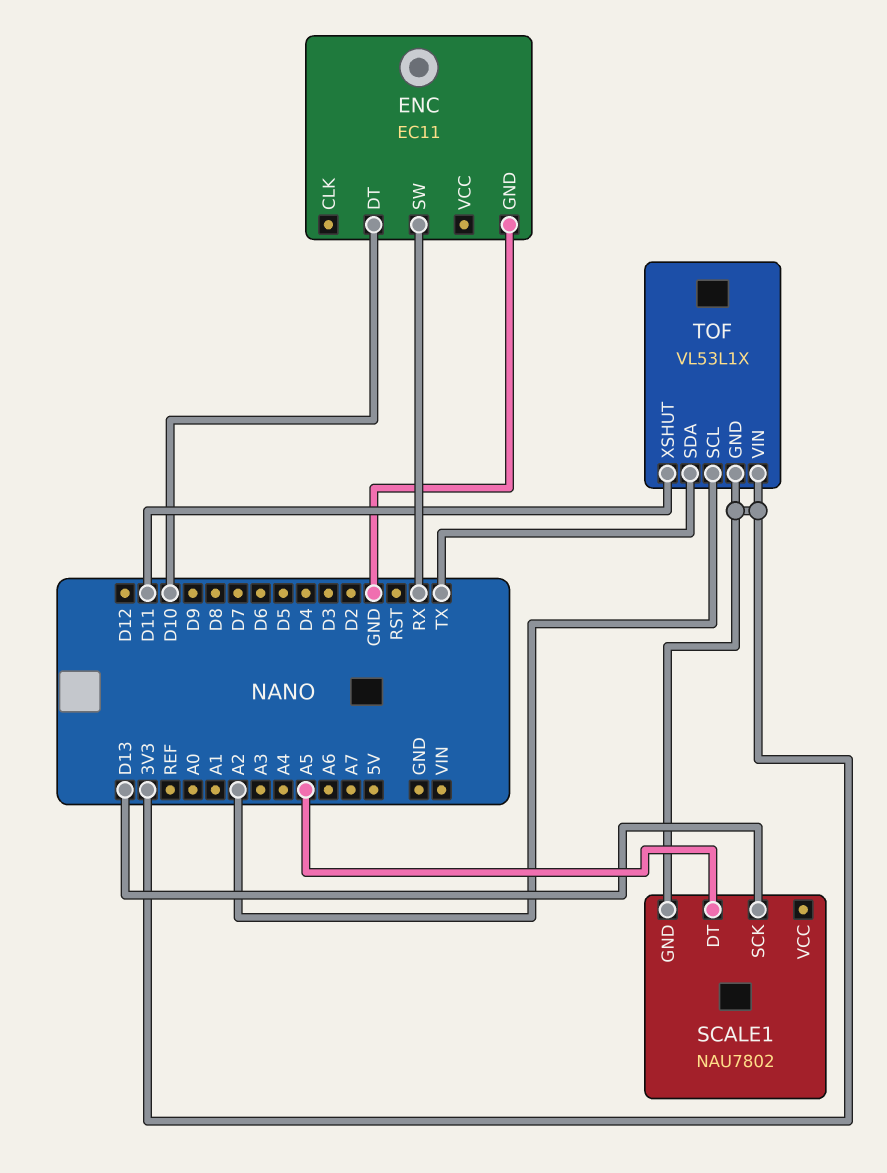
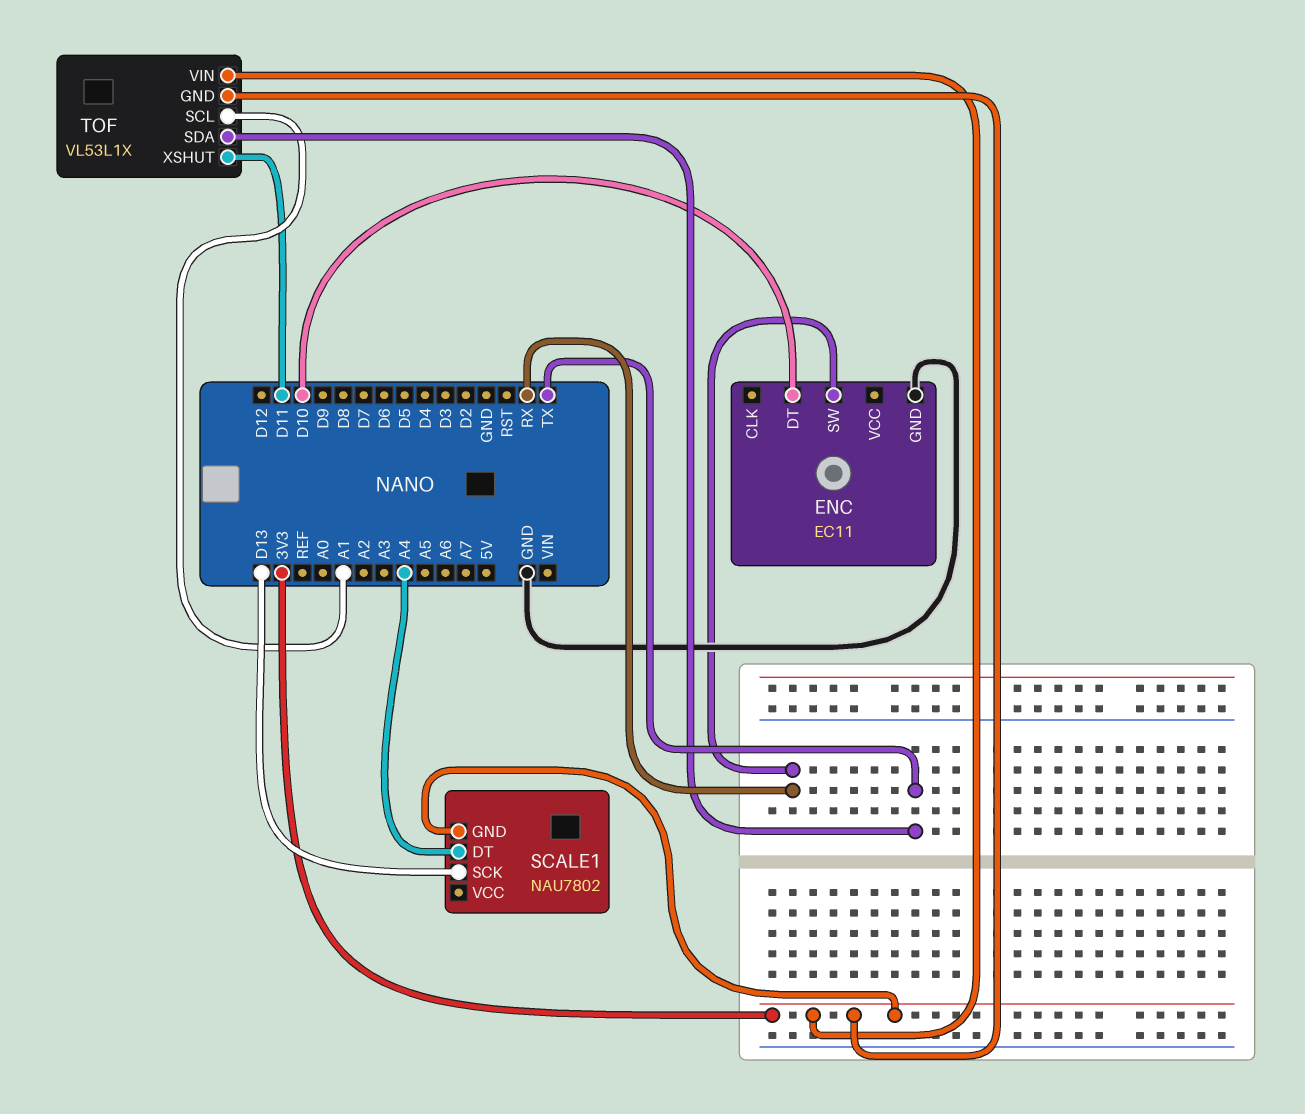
SCALE1 pin DT: A5 -> A4
TOF pin SCL: A2 -> A1

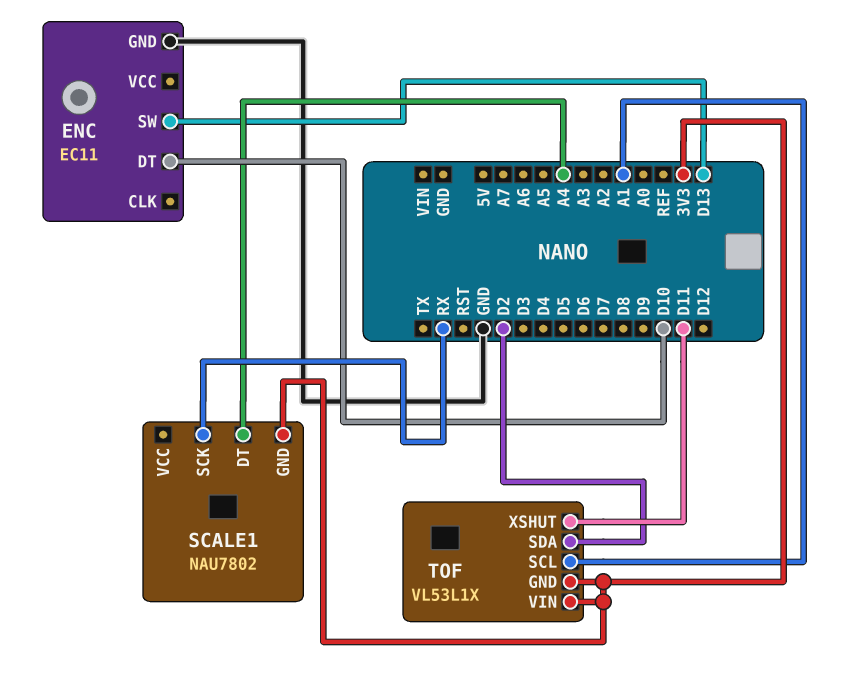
ENC pin SW: RX -> D13
SCALE1 pin SCK: D13 -> RX
TOF pin SDA: TX -> D2

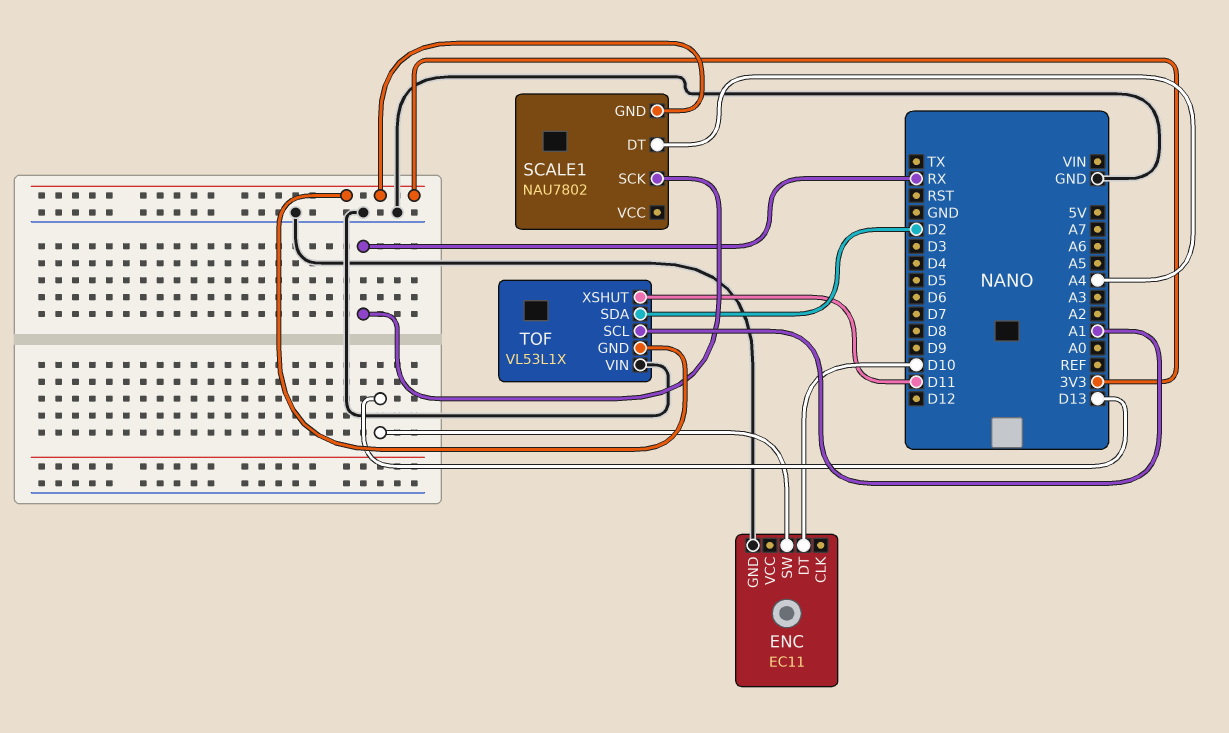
TOF pin VIN: 3V3 -> GND

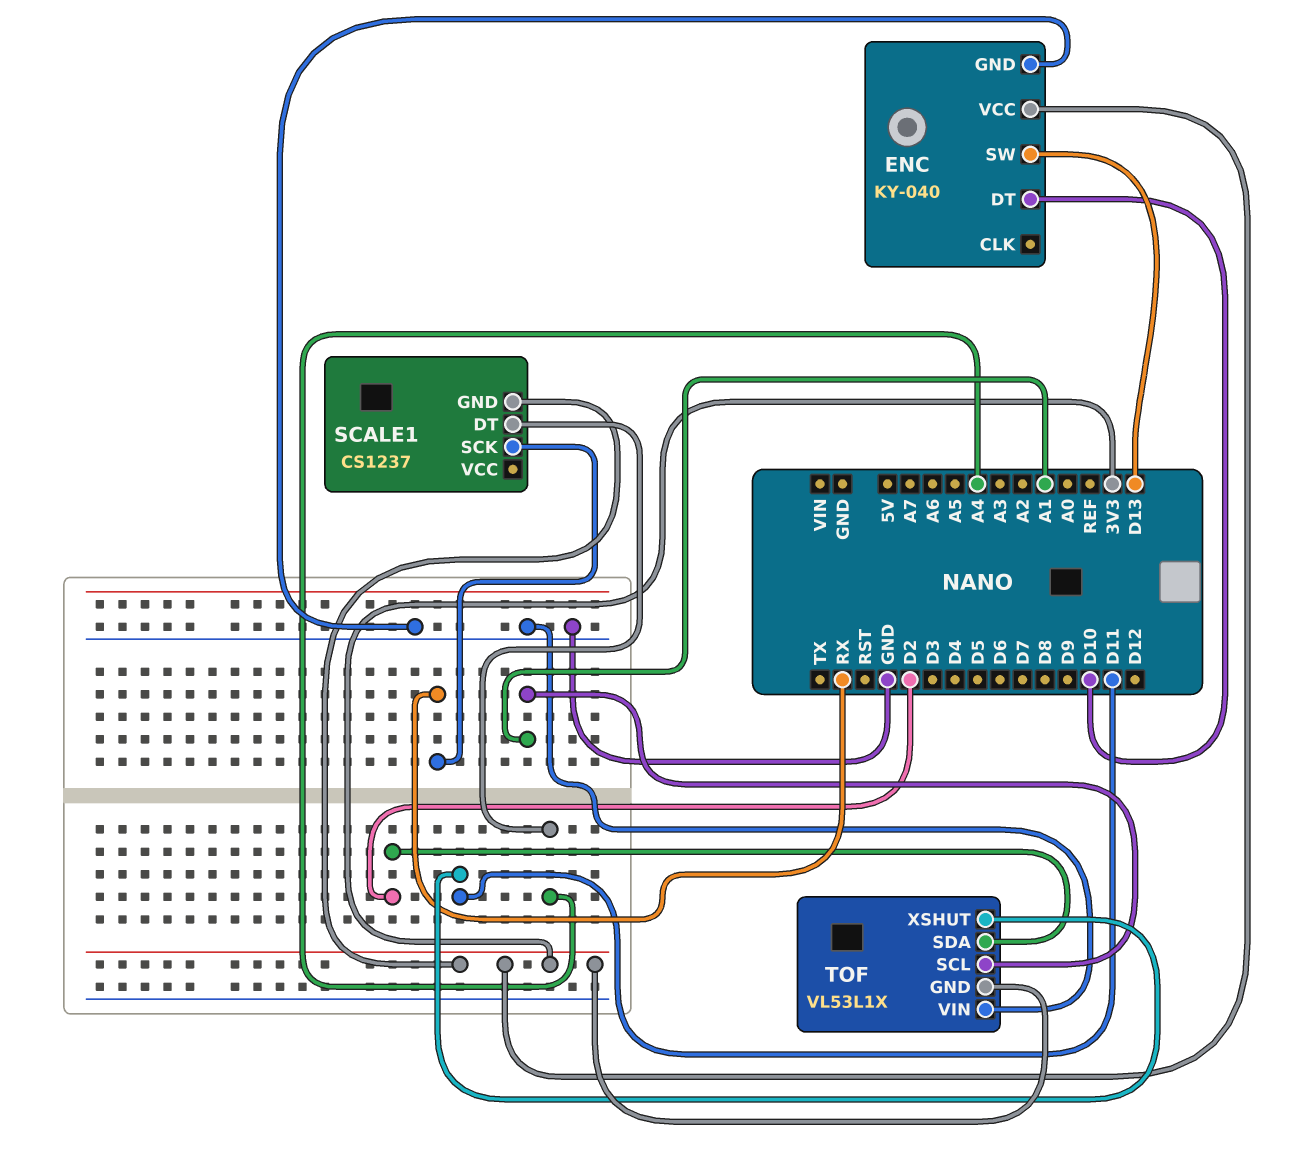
ENC: EC11 -> KY-040
ENC pin VCC: none -> 3V3
SCALE1: NAU7802 -> CS1237

